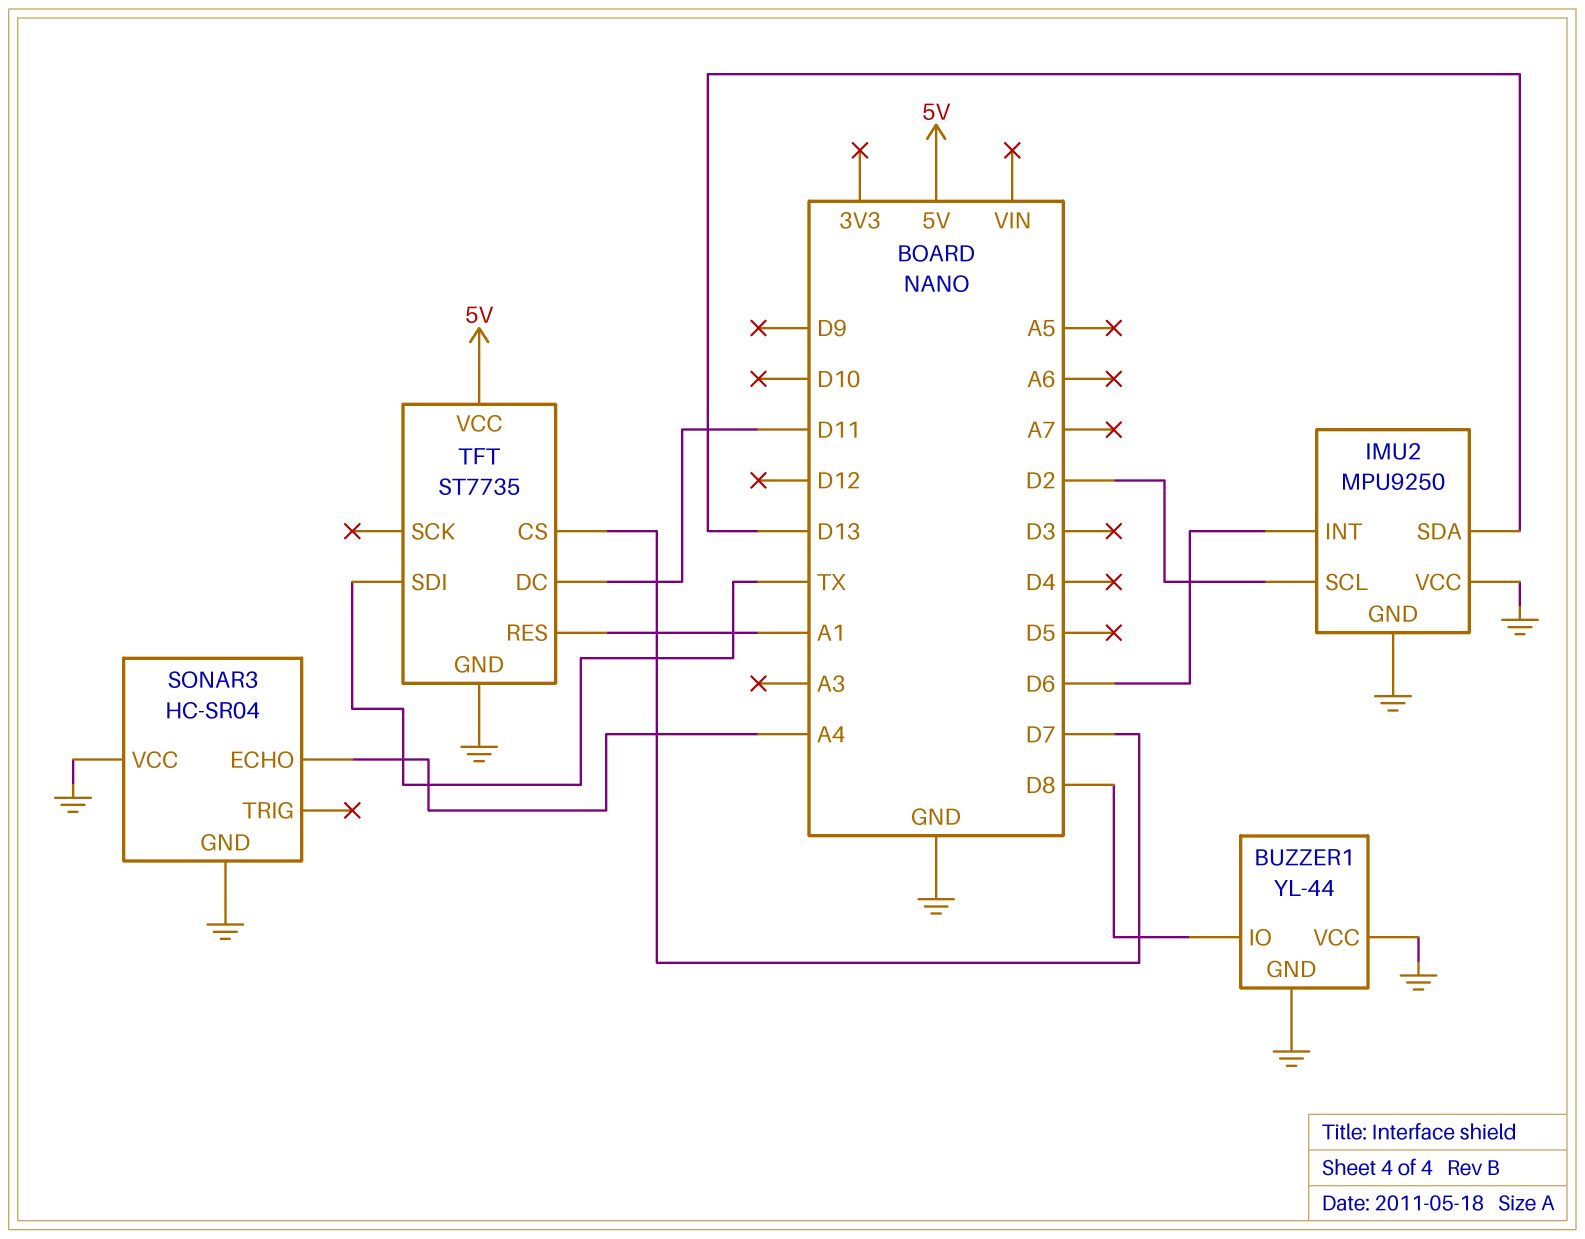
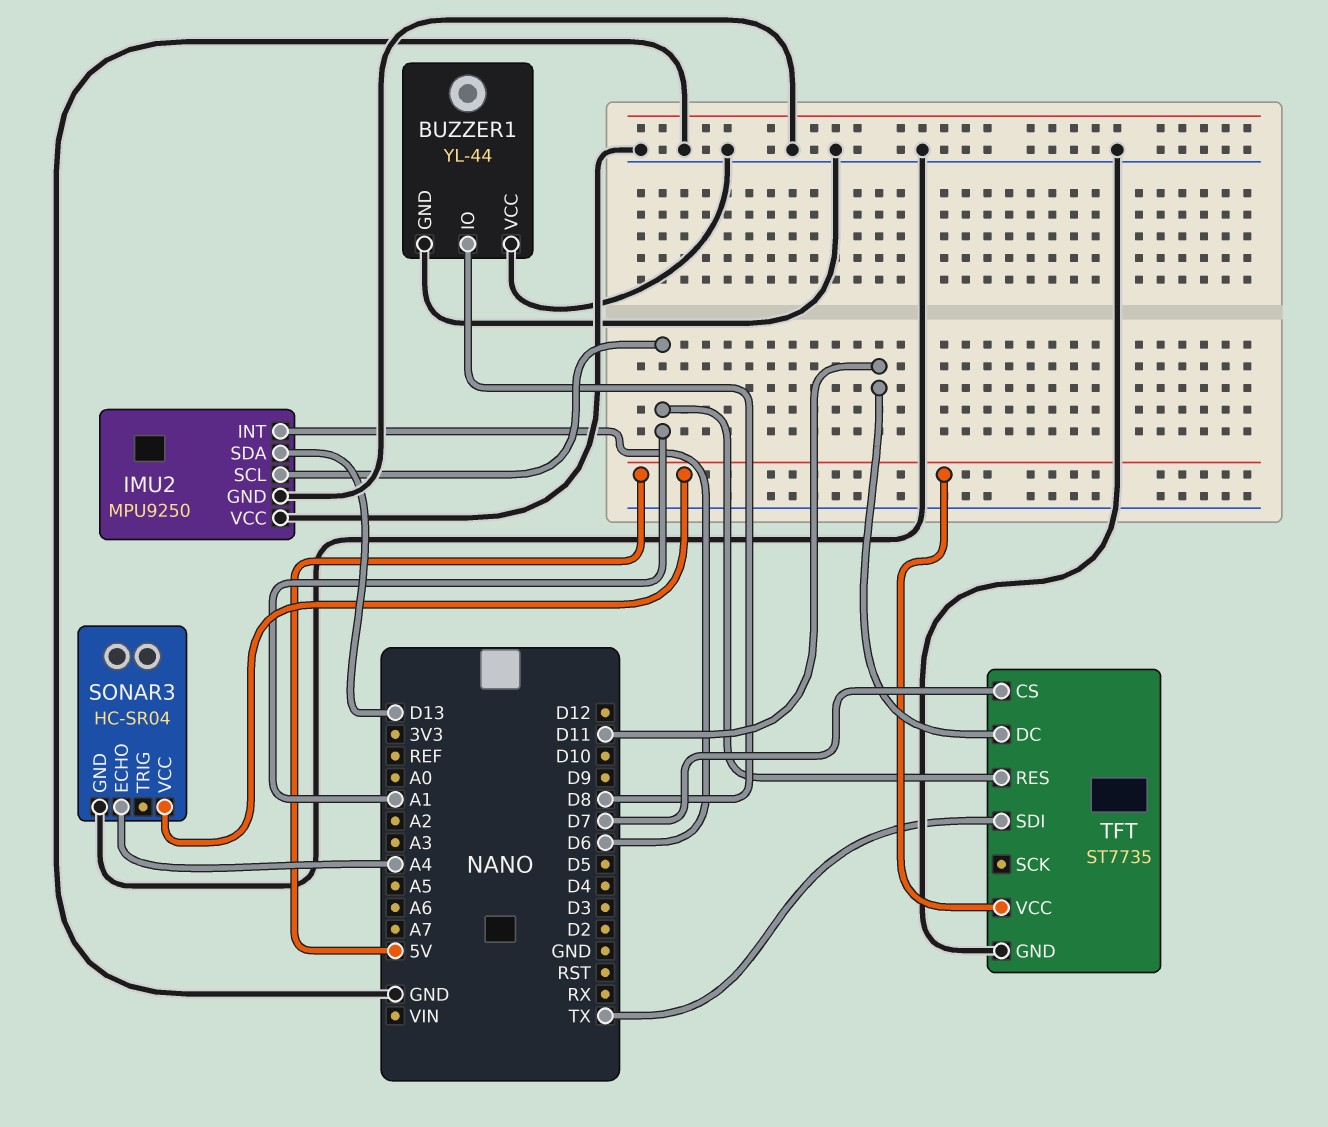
IMU2 pin SCL: D2 -> A1
SONAR3 pin VCC: GND -> 5V

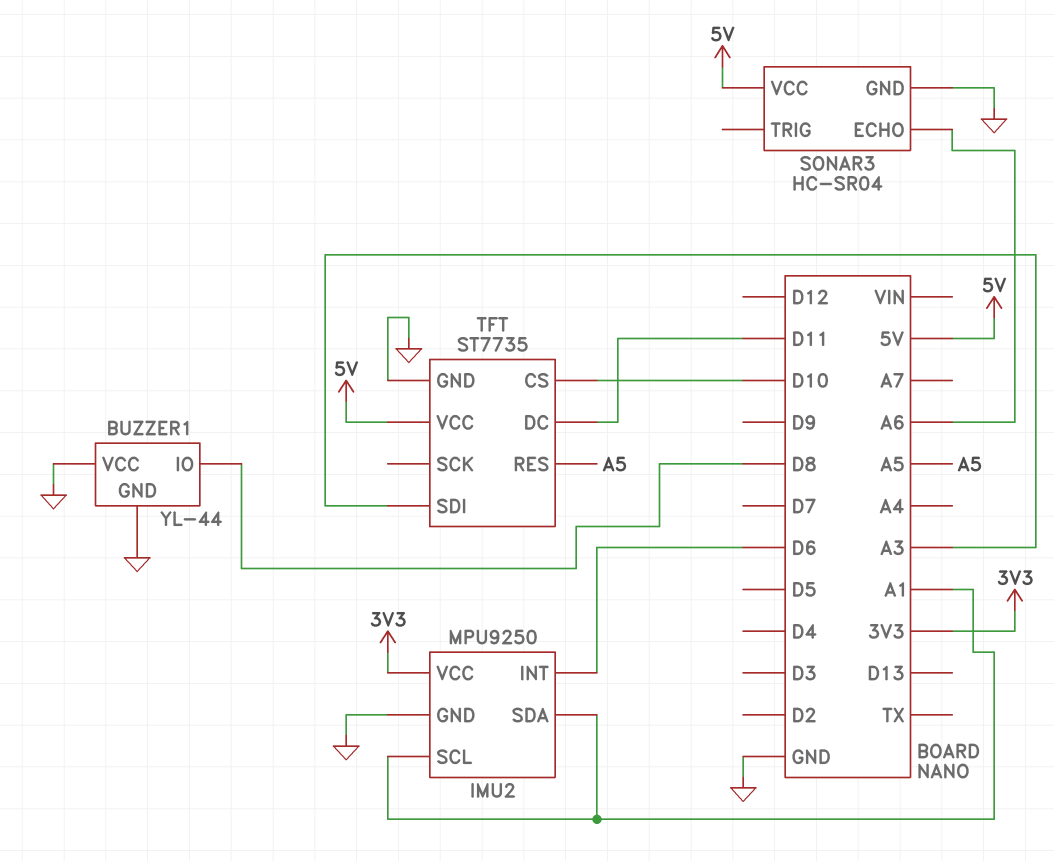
IMU2 pin SDA: D13 -> A1
IMU2 pin VCC: GND -> 3V3
SONAR3 pin ECHO: A4 -> A6
TFT pin CS: D7 -> D10
TFT pin RES: A1 -> A5
TFT pin SDI: TX -> A3

